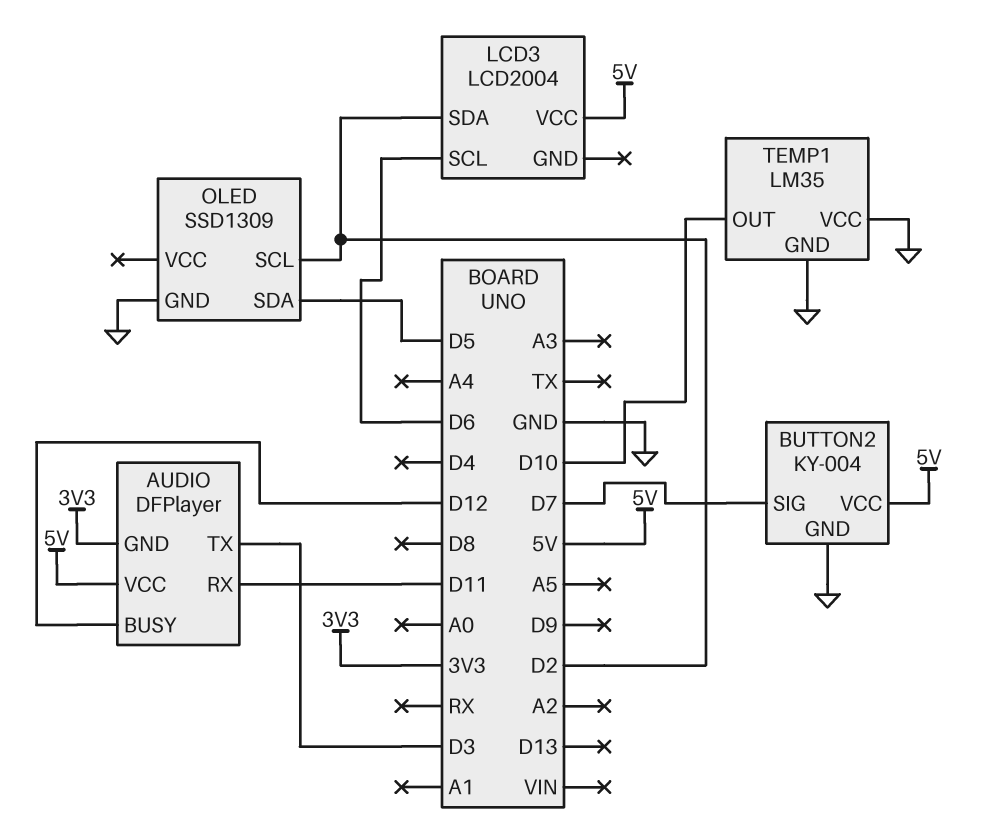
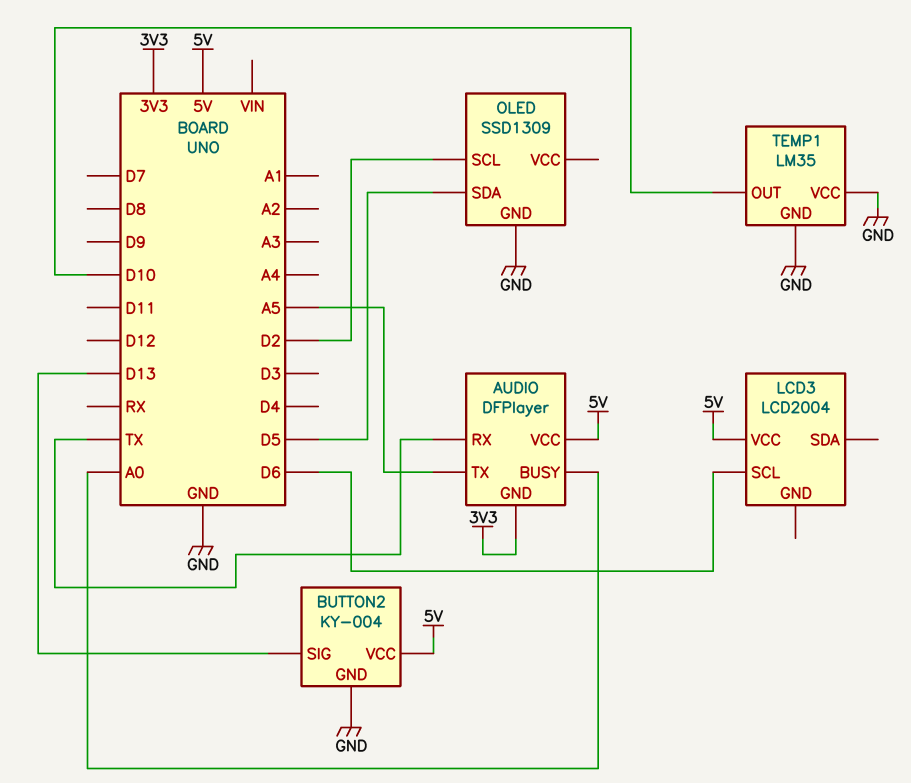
AUDIO pin BUSY: D12 -> A0
AUDIO pin RX: D11 -> TX
AUDIO pin TX: D3 -> A5
BUTTON2 pin SIG: D7 -> D13
LCD3 pin SDA: D2 -> none

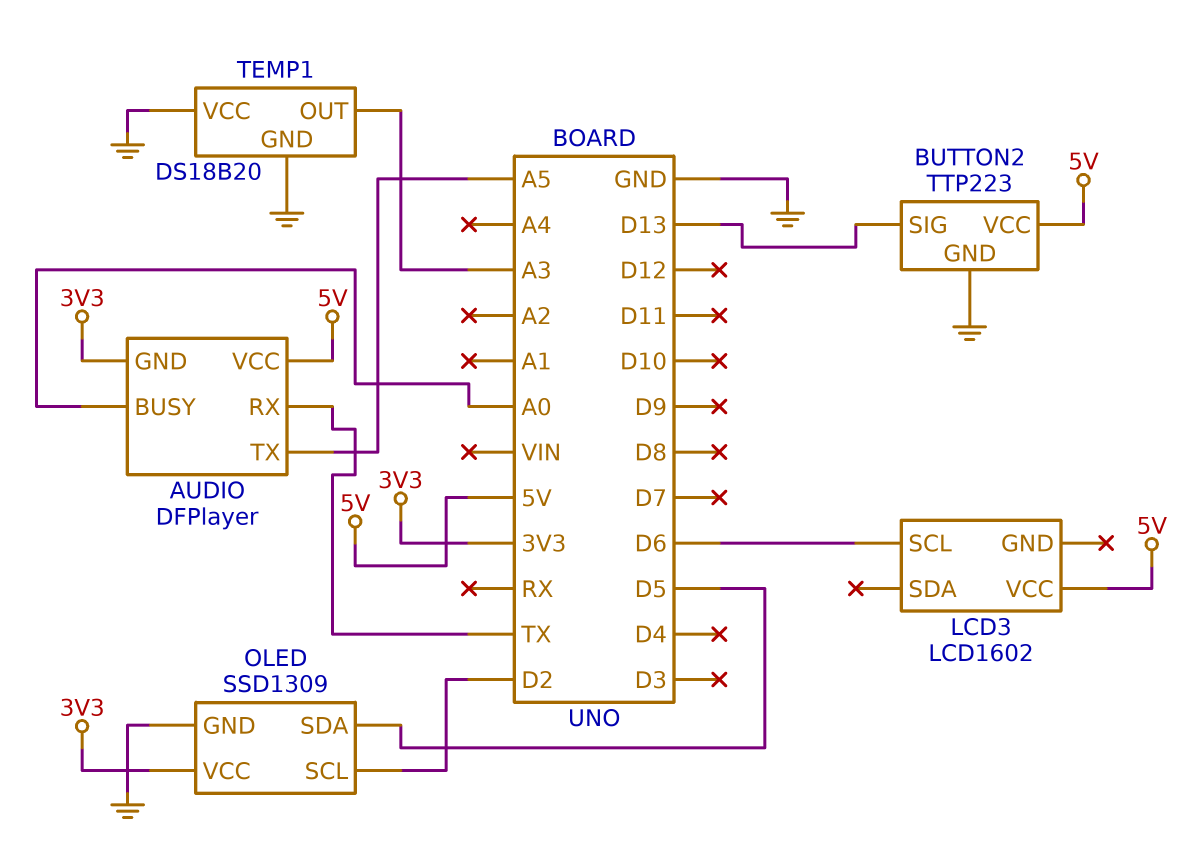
BUTTON2: KY-004 -> TTP223
LCD3: LCD2004 -> LCD1602
OLED pin VCC: none -> 3V3
TEMP1: LM35 -> DS18B20
TEMP1 pin OUT: D10 -> A3

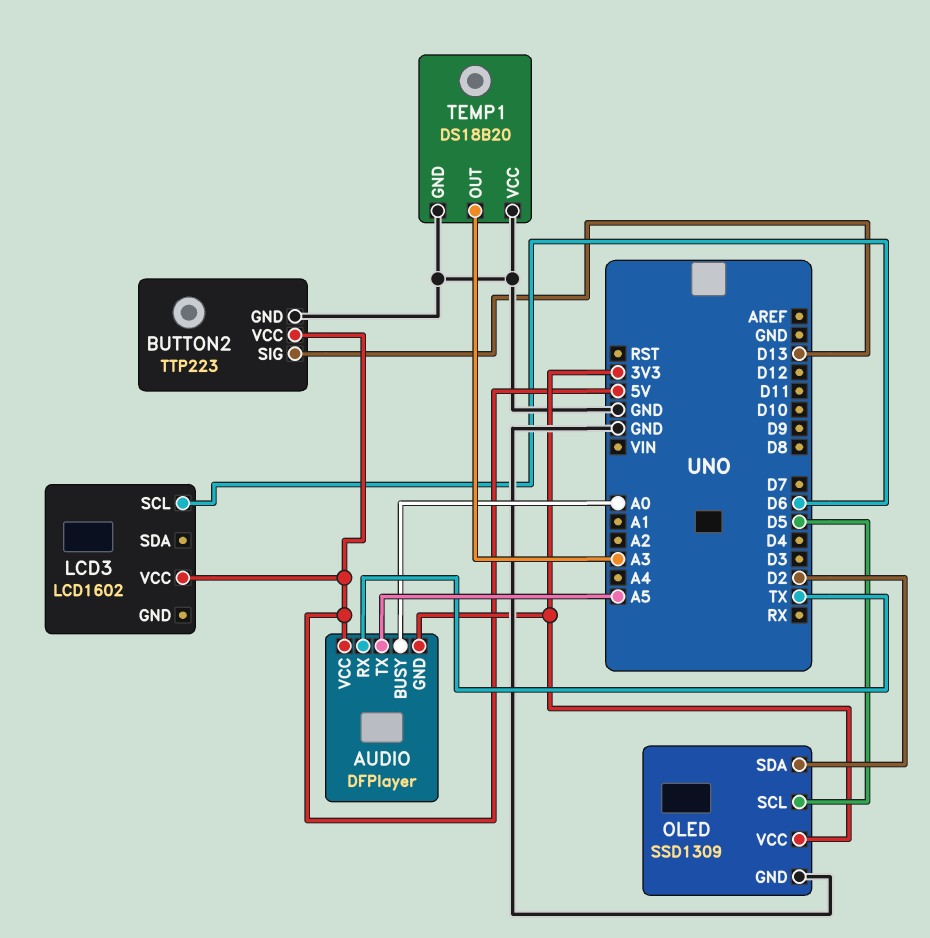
OLED pin SCL: D2 -> D5
OLED pin SDA: D5 -> D2

